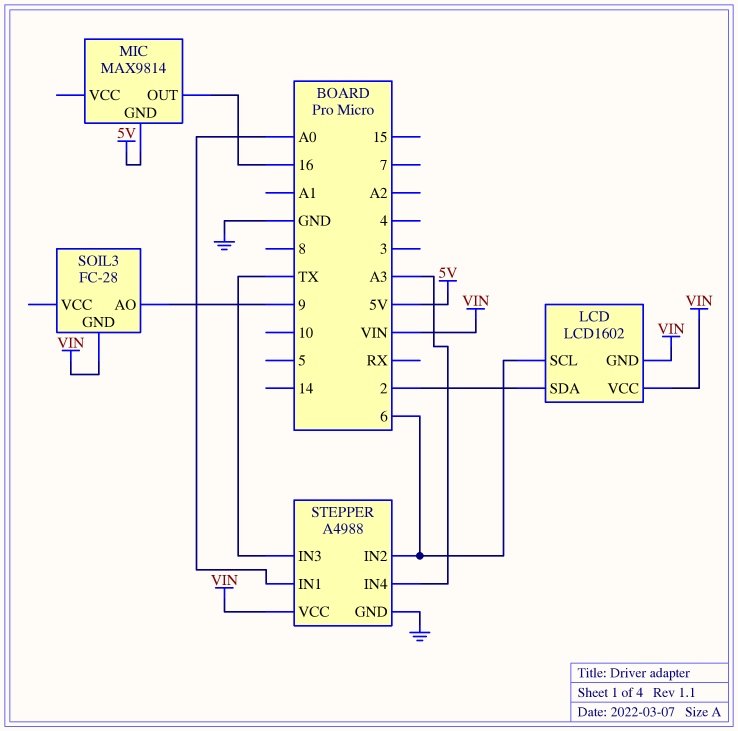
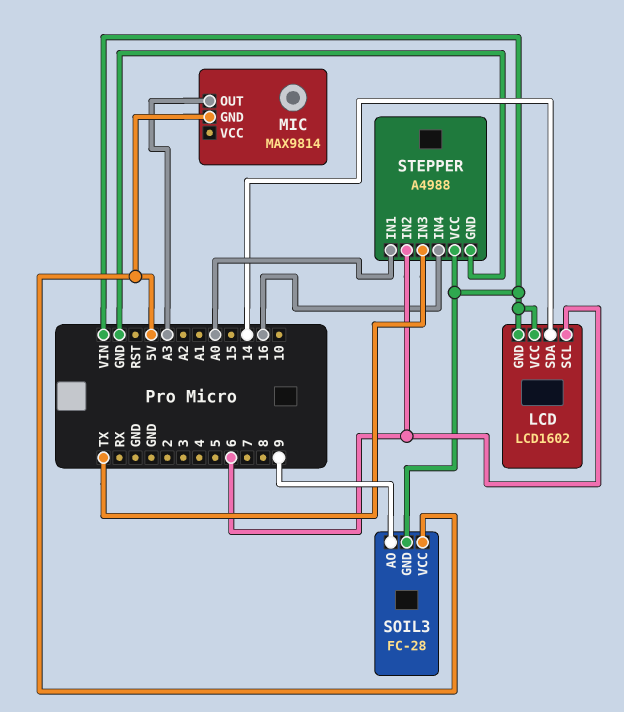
LCD pin SDA: 2 -> 14
MIC pin OUT: 16 -> A3
SOIL3 pin VCC: none -> 5V
STEPPER pin IN4: A3 -> 16

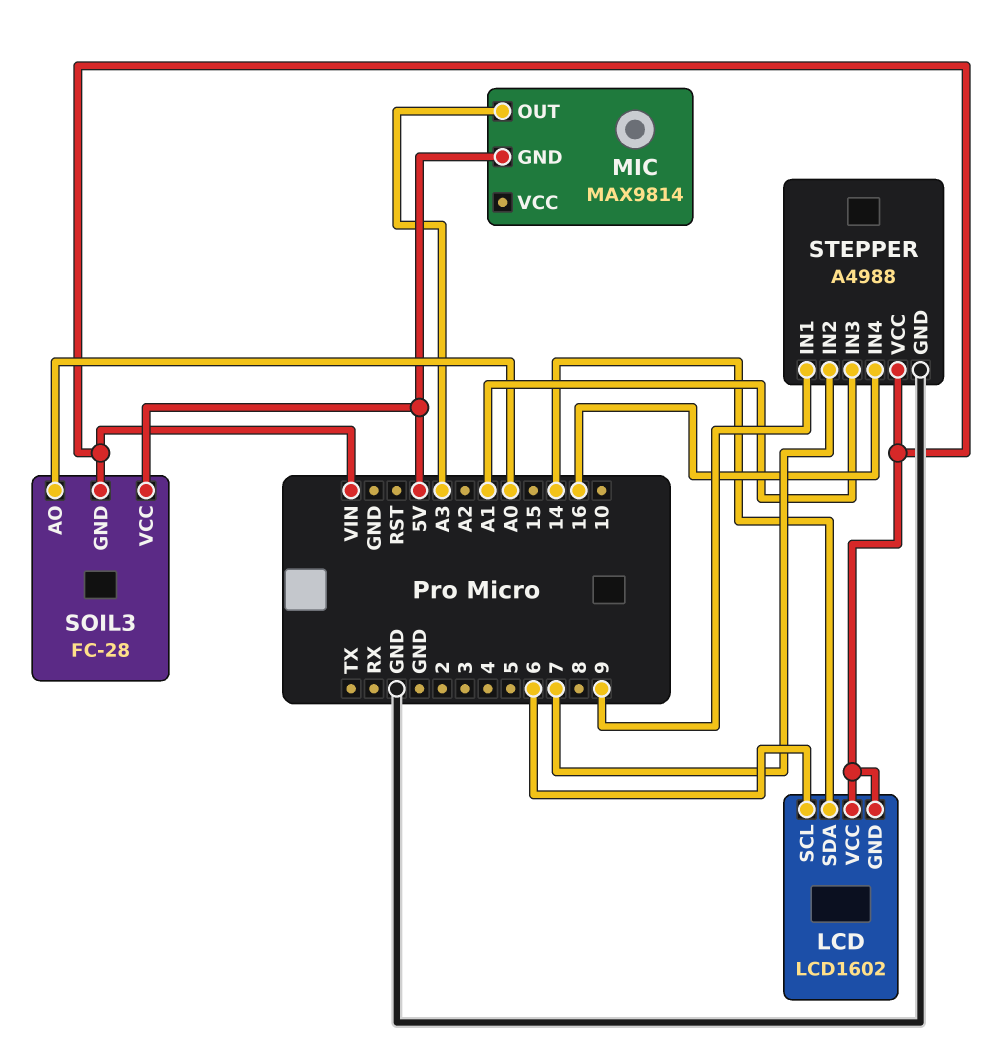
SOIL3 pin AO: 9 -> A0
STEPPER pin IN1: A0 -> 9
STEPPER pin IN2: 6 -> 7
STEPPER pin IN3: TX -> A1

